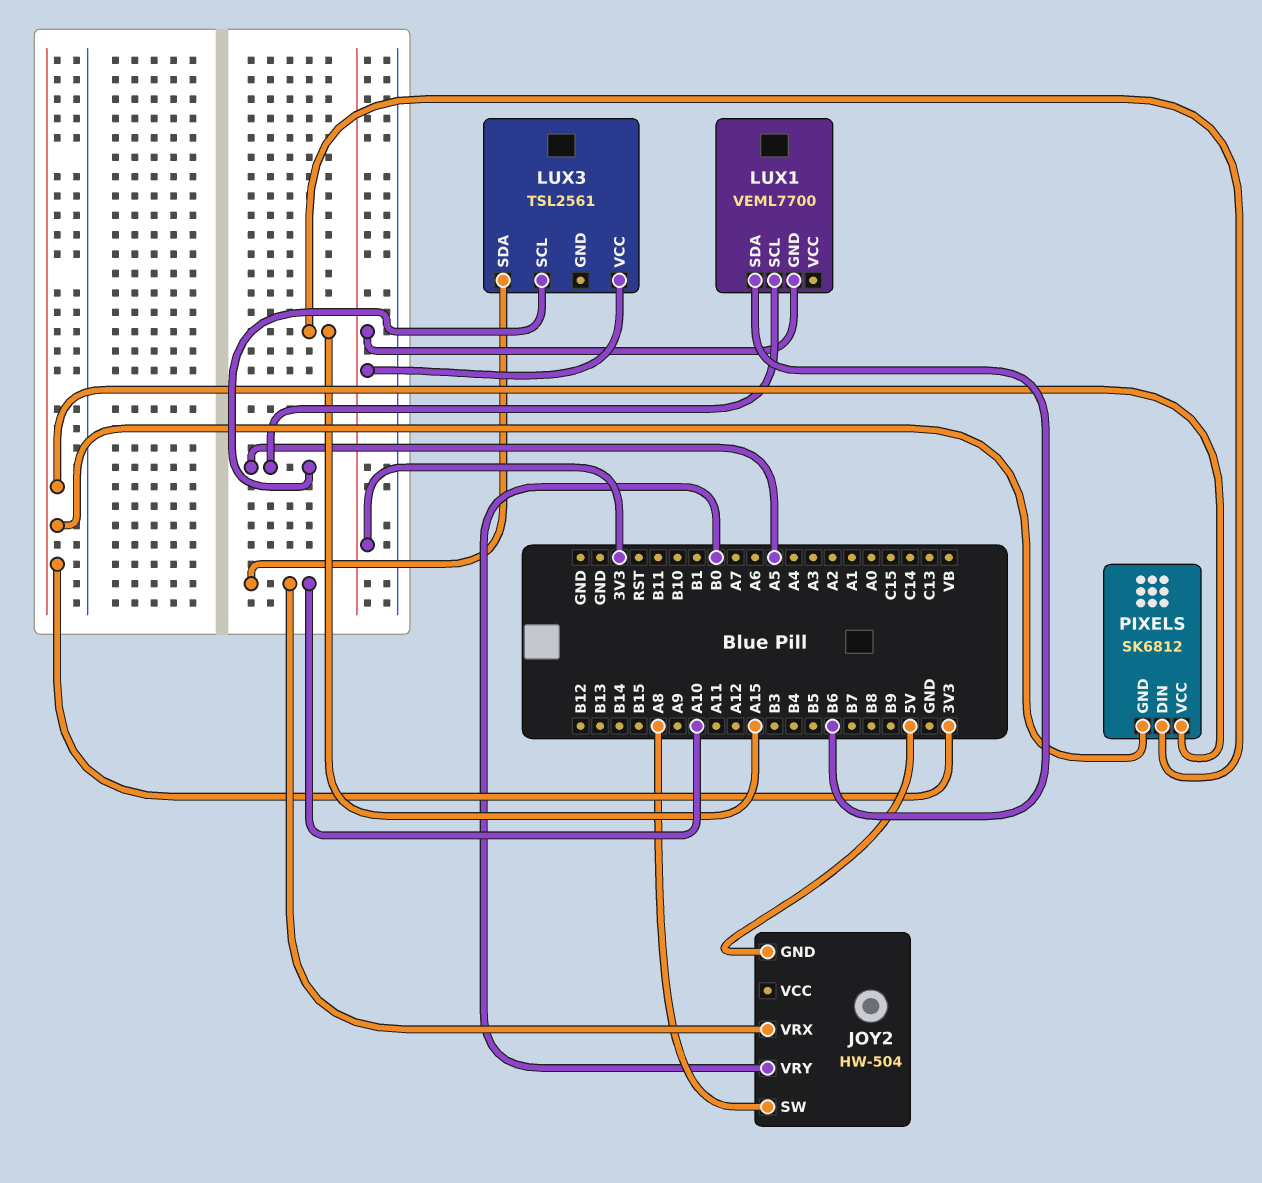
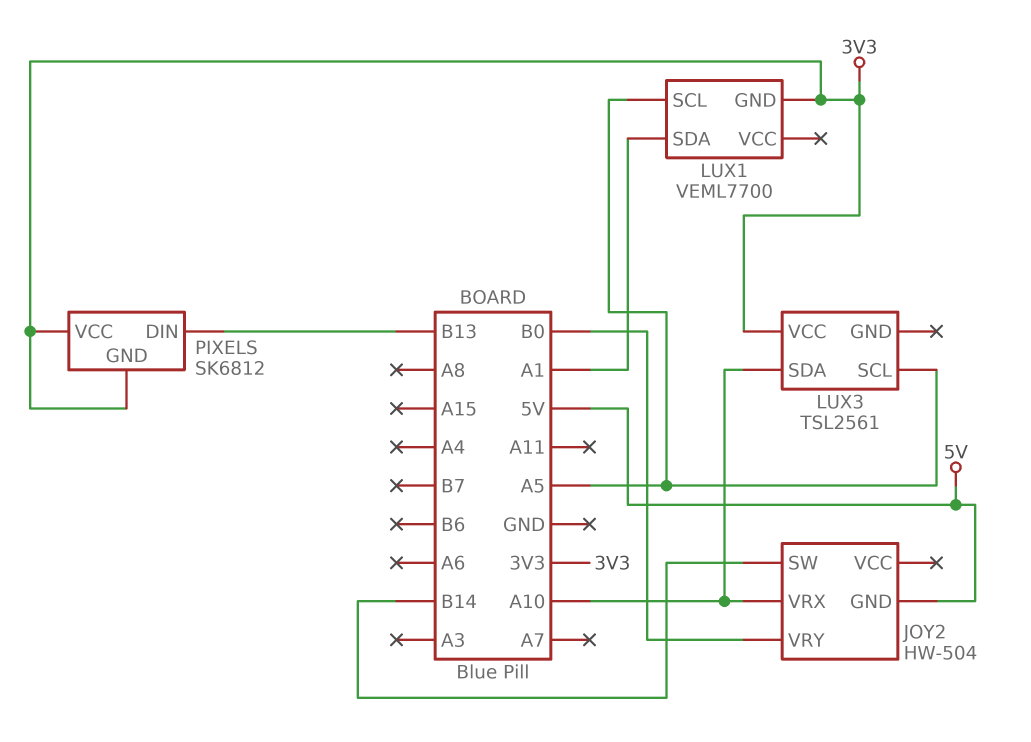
JOY2 pin SW: A8 -> B14
LUX1 pin SDA: B6 -> A1
PIXELS pin DIN: A15 -> B13

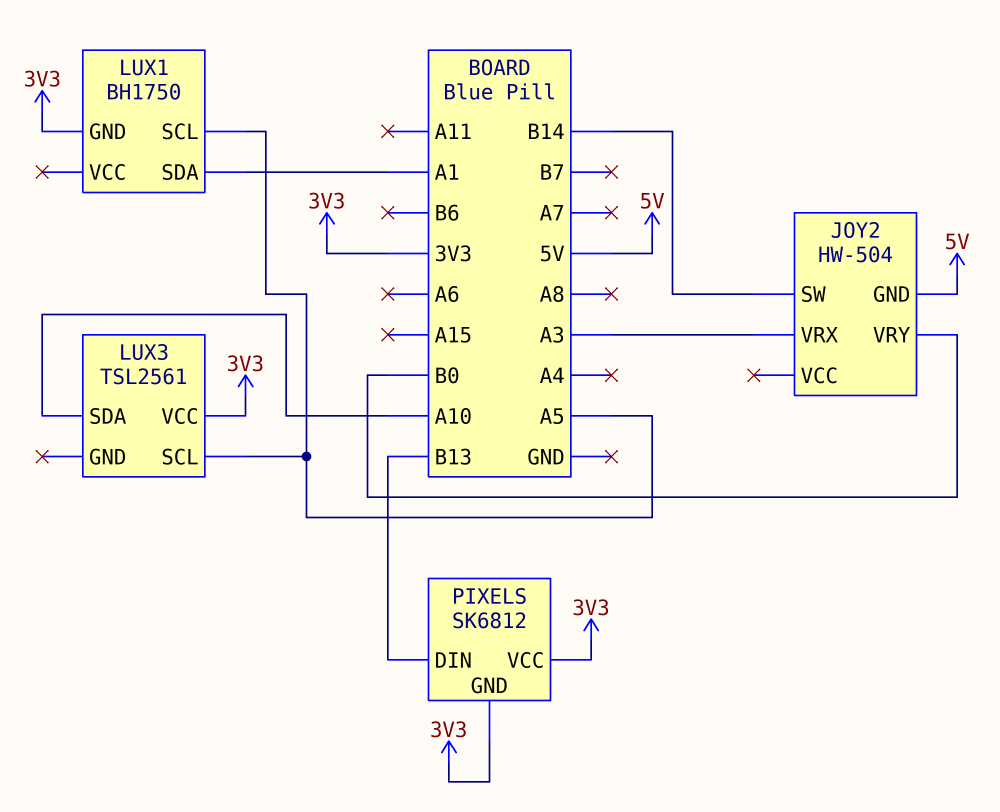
JOY2 pin VRX: A10 -> A3
LUX1: VEML7700 -> BH1750

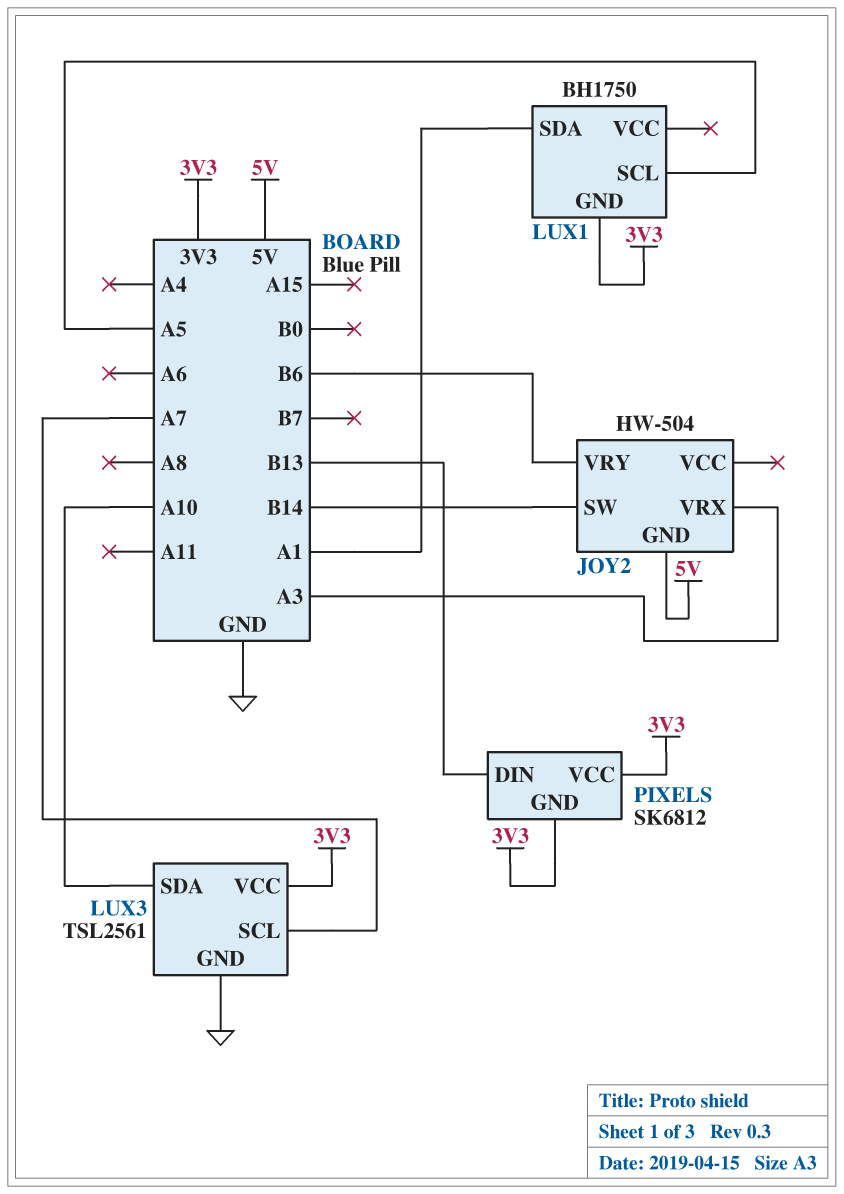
JOY2 pin VRY: B0 -> B6
LUX3 pin GND: none -> GND
LUX3 pin SCL: A5 -> A7

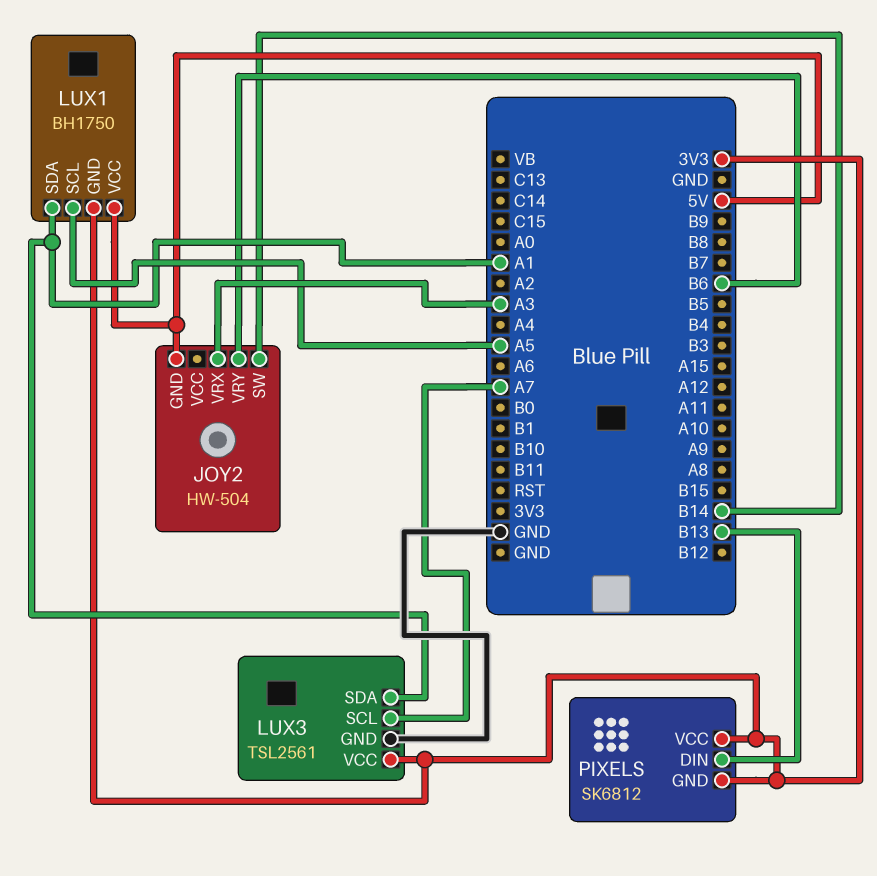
LUX1 pin VCC: none -> 5V
LUX3 pin SDA: A10 -> A1

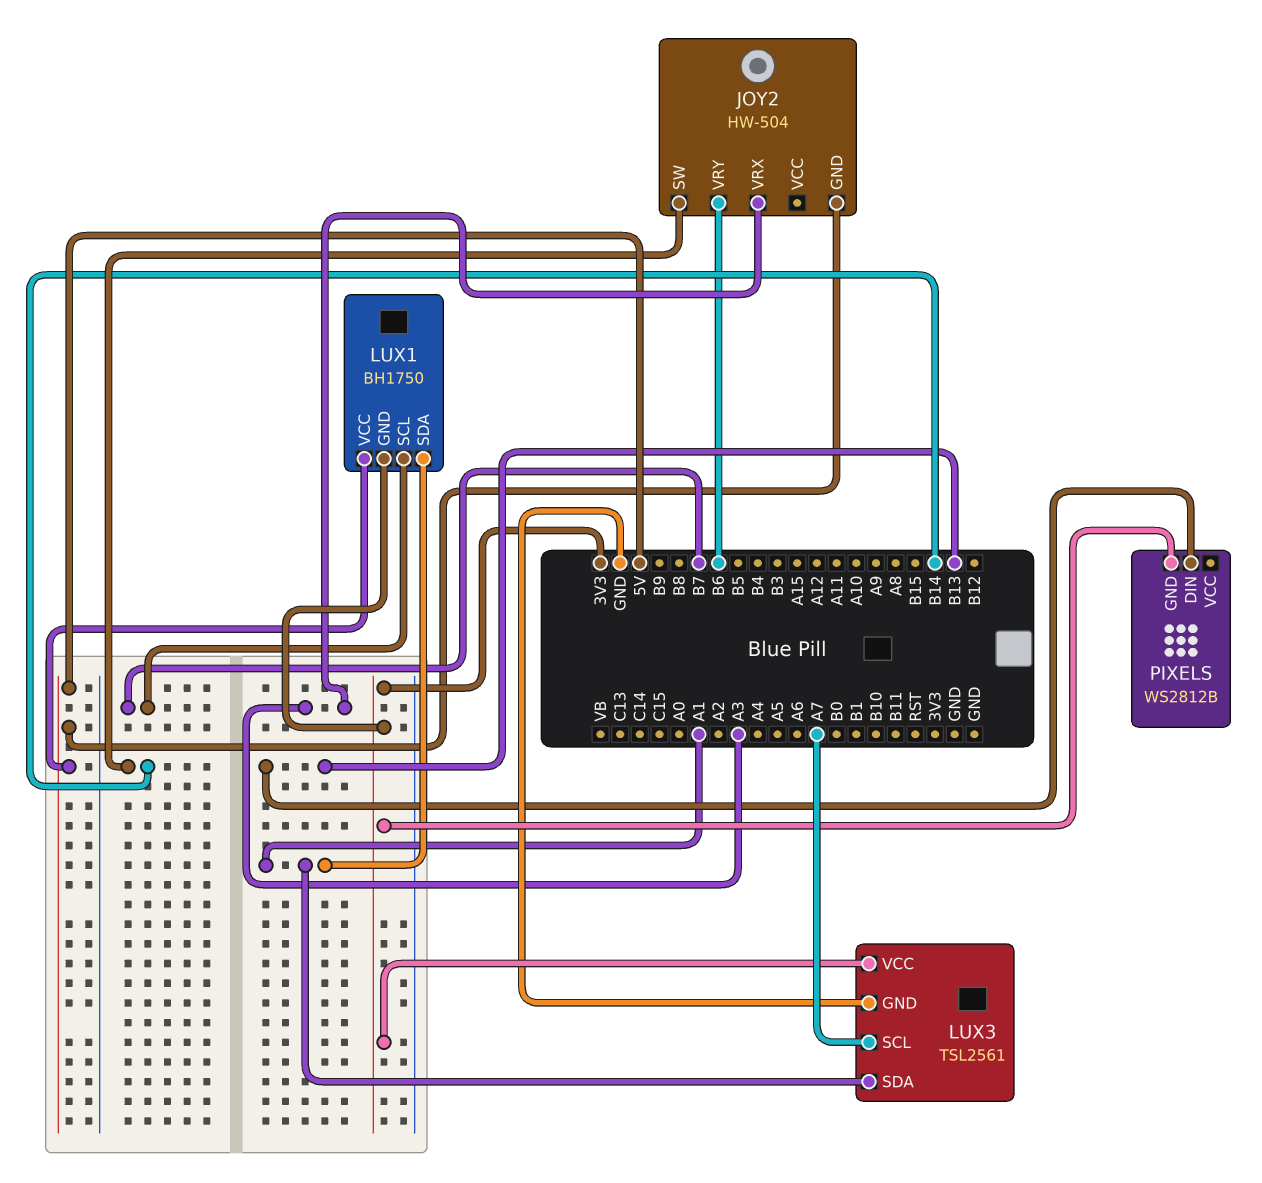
LUX1 pin SCL: A5 -> B7
PIXELS: SK6812 -> WS2812B
PIXELS pin VCC: 3V3 -> none

